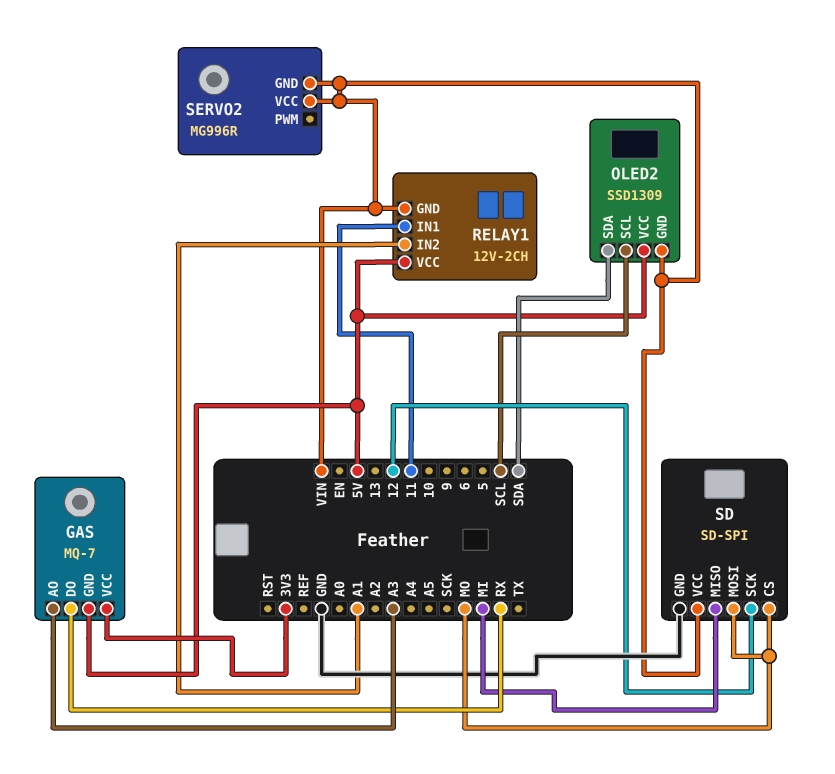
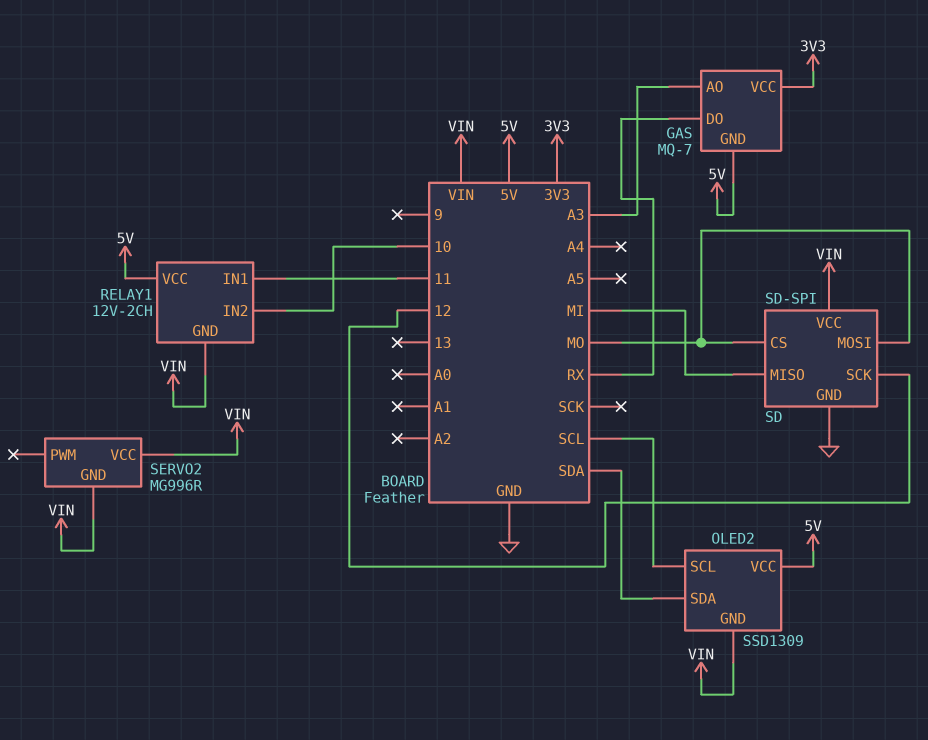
RELAY1 pin IN2: A1 -> 10

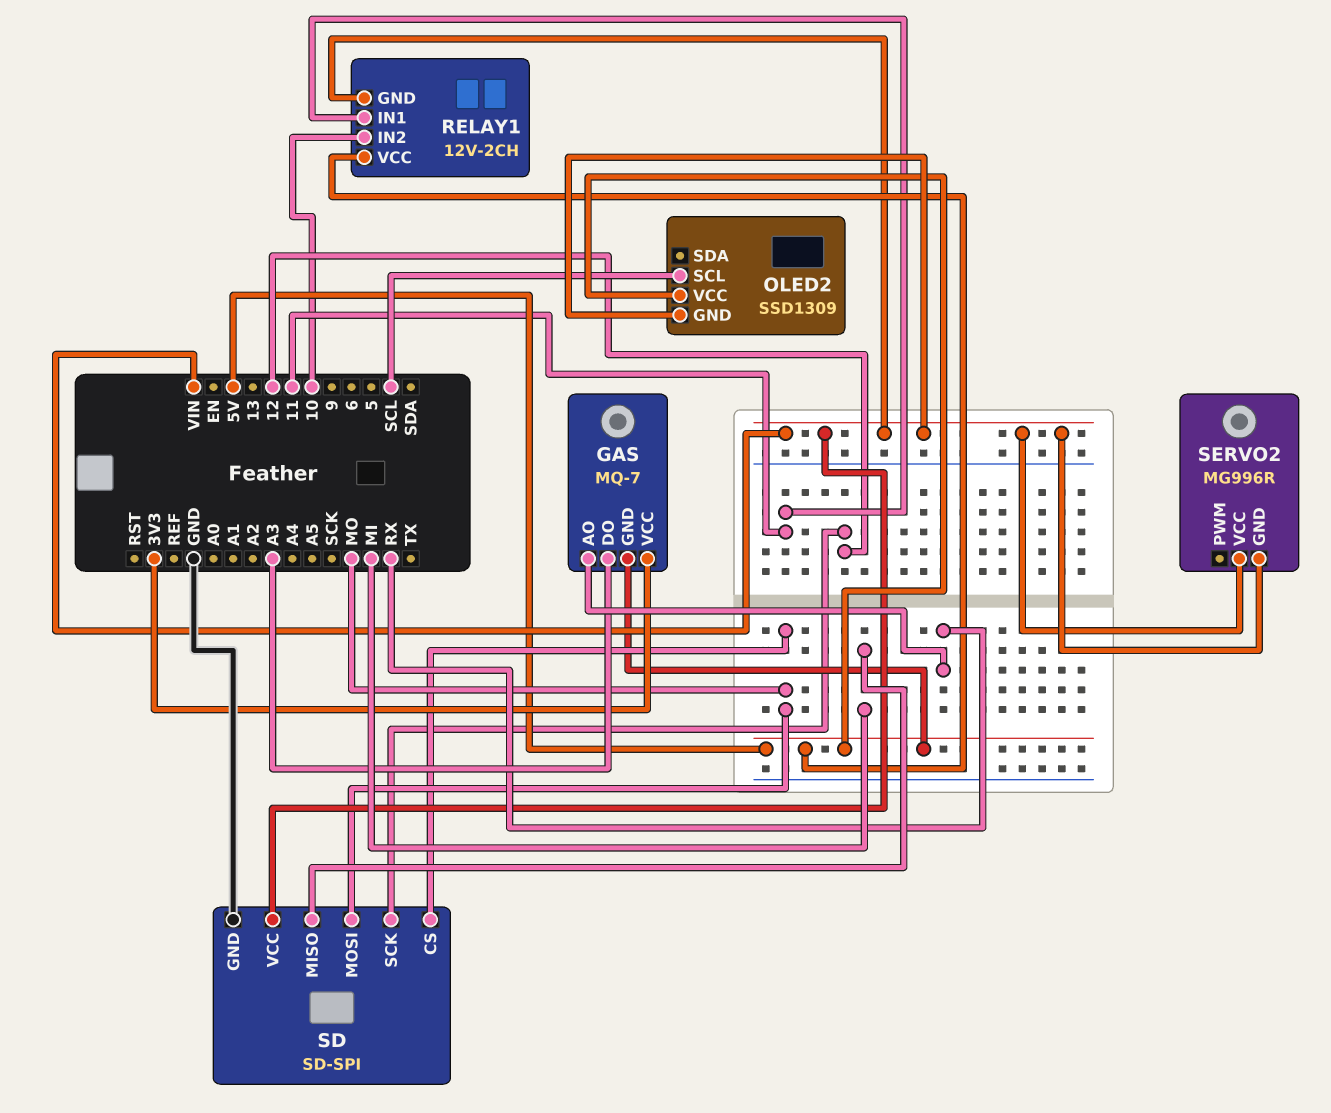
GAS pin AO: A3 -> RX
GAS pin DO: RX -> A3
OLED2 pin SDA: SDA -> none

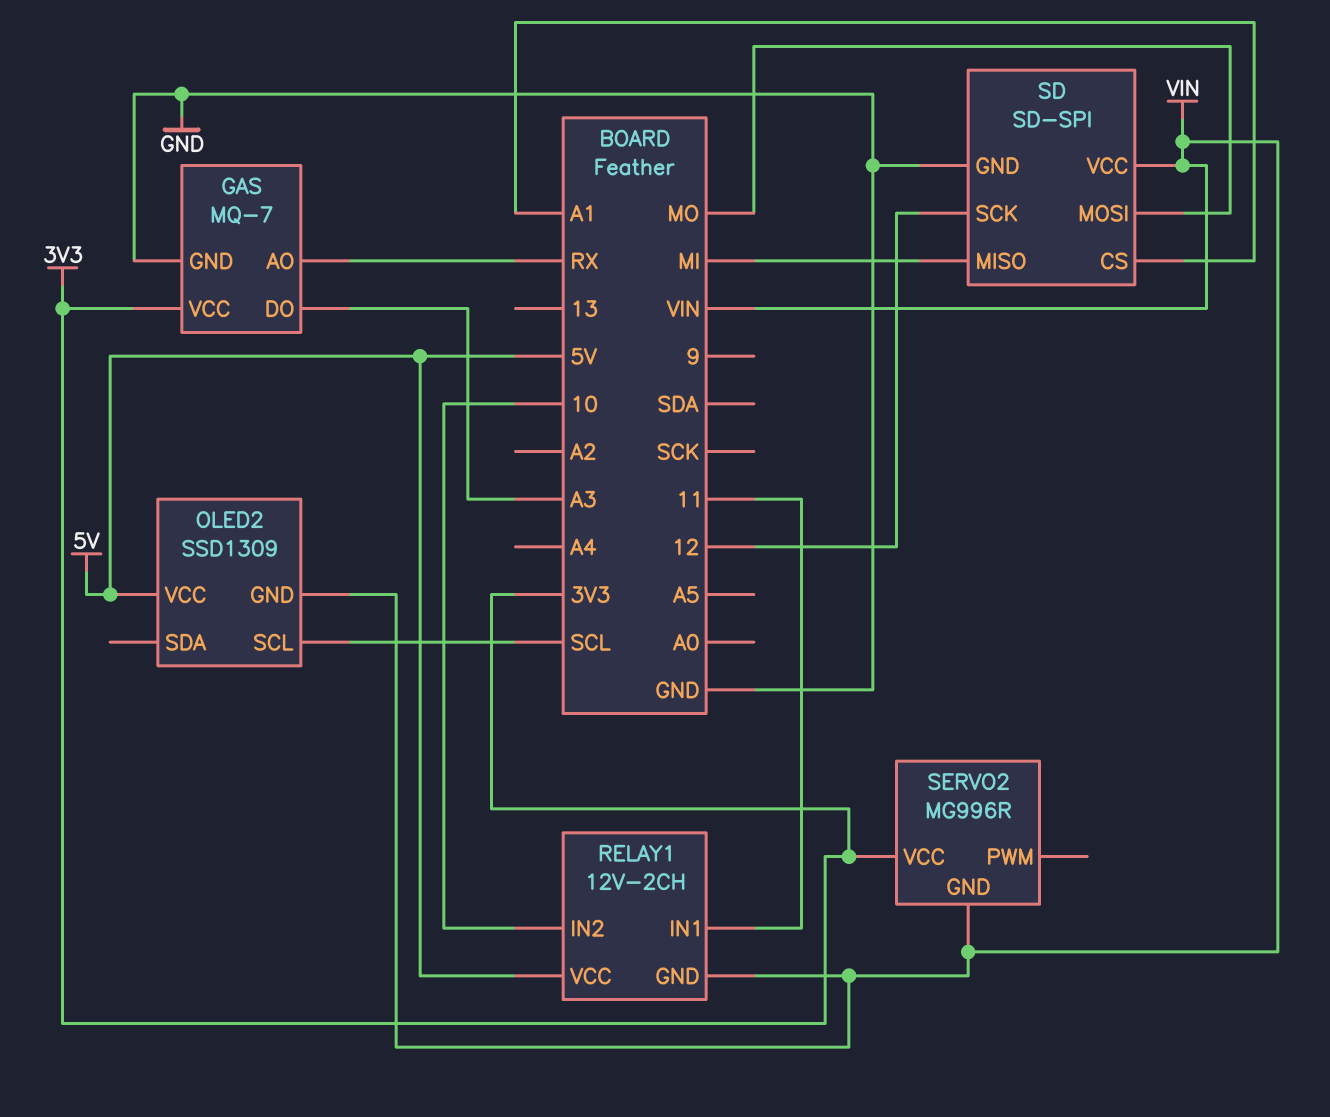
GAS pin GND: 5V -> GND
SD pin CS: MO -> A1
SERVO2 pin VCC: VIN -> 3V3

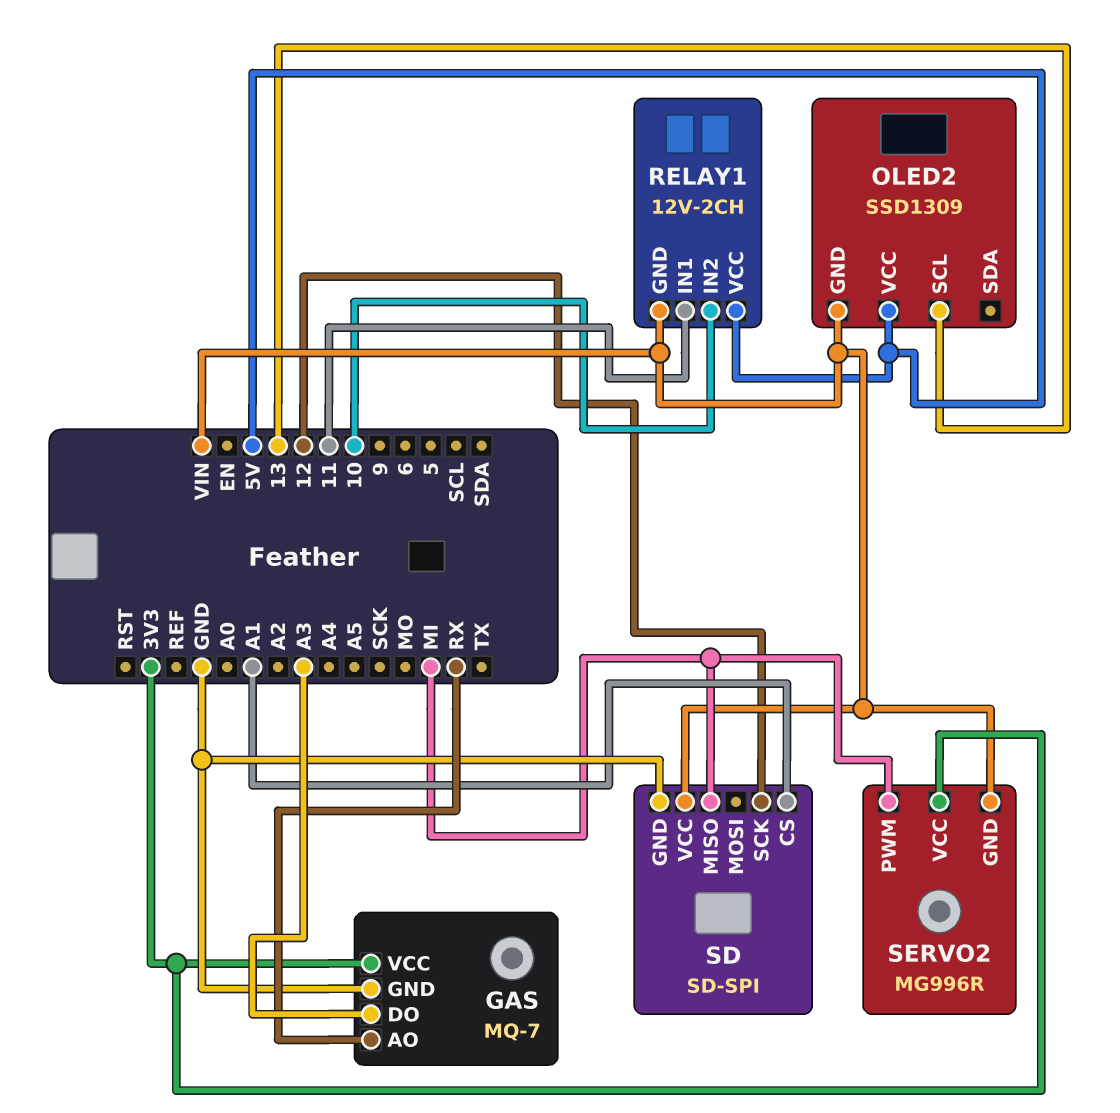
OLED2 pin SCL: SCL -> 13
SD pin MOSI: MO -> none
SERVO2 pin PWM: none -> MI

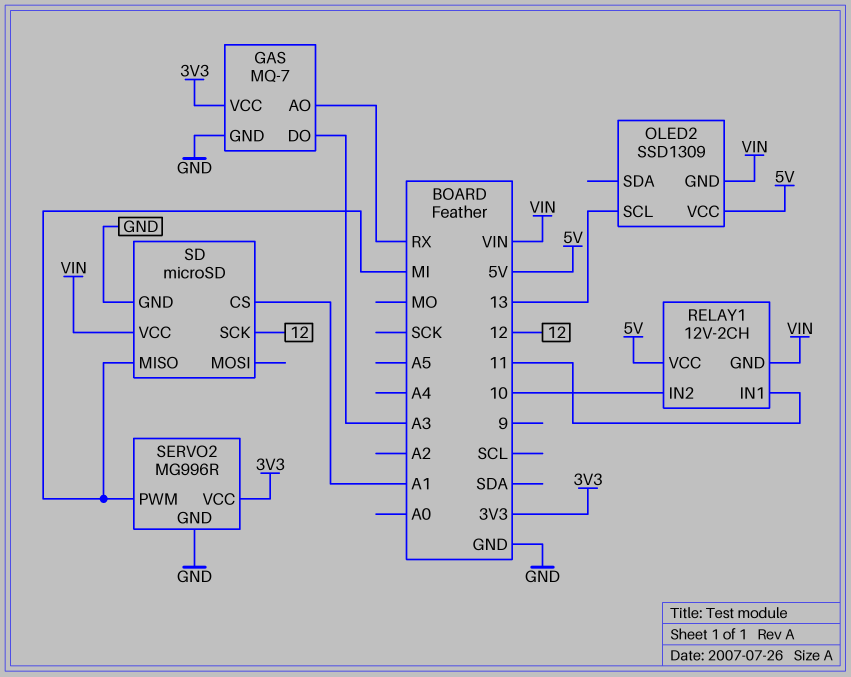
SD: SD-SPI -> microSD
SERVO2 pin GND: VIN -> GND

